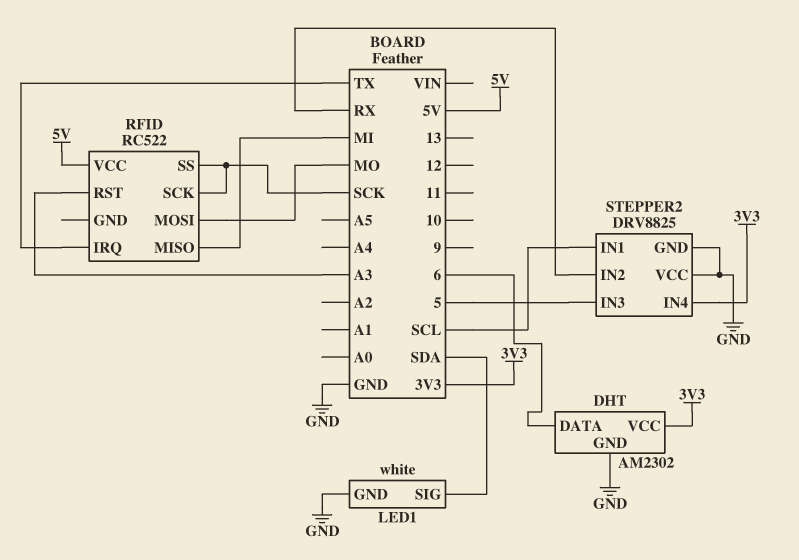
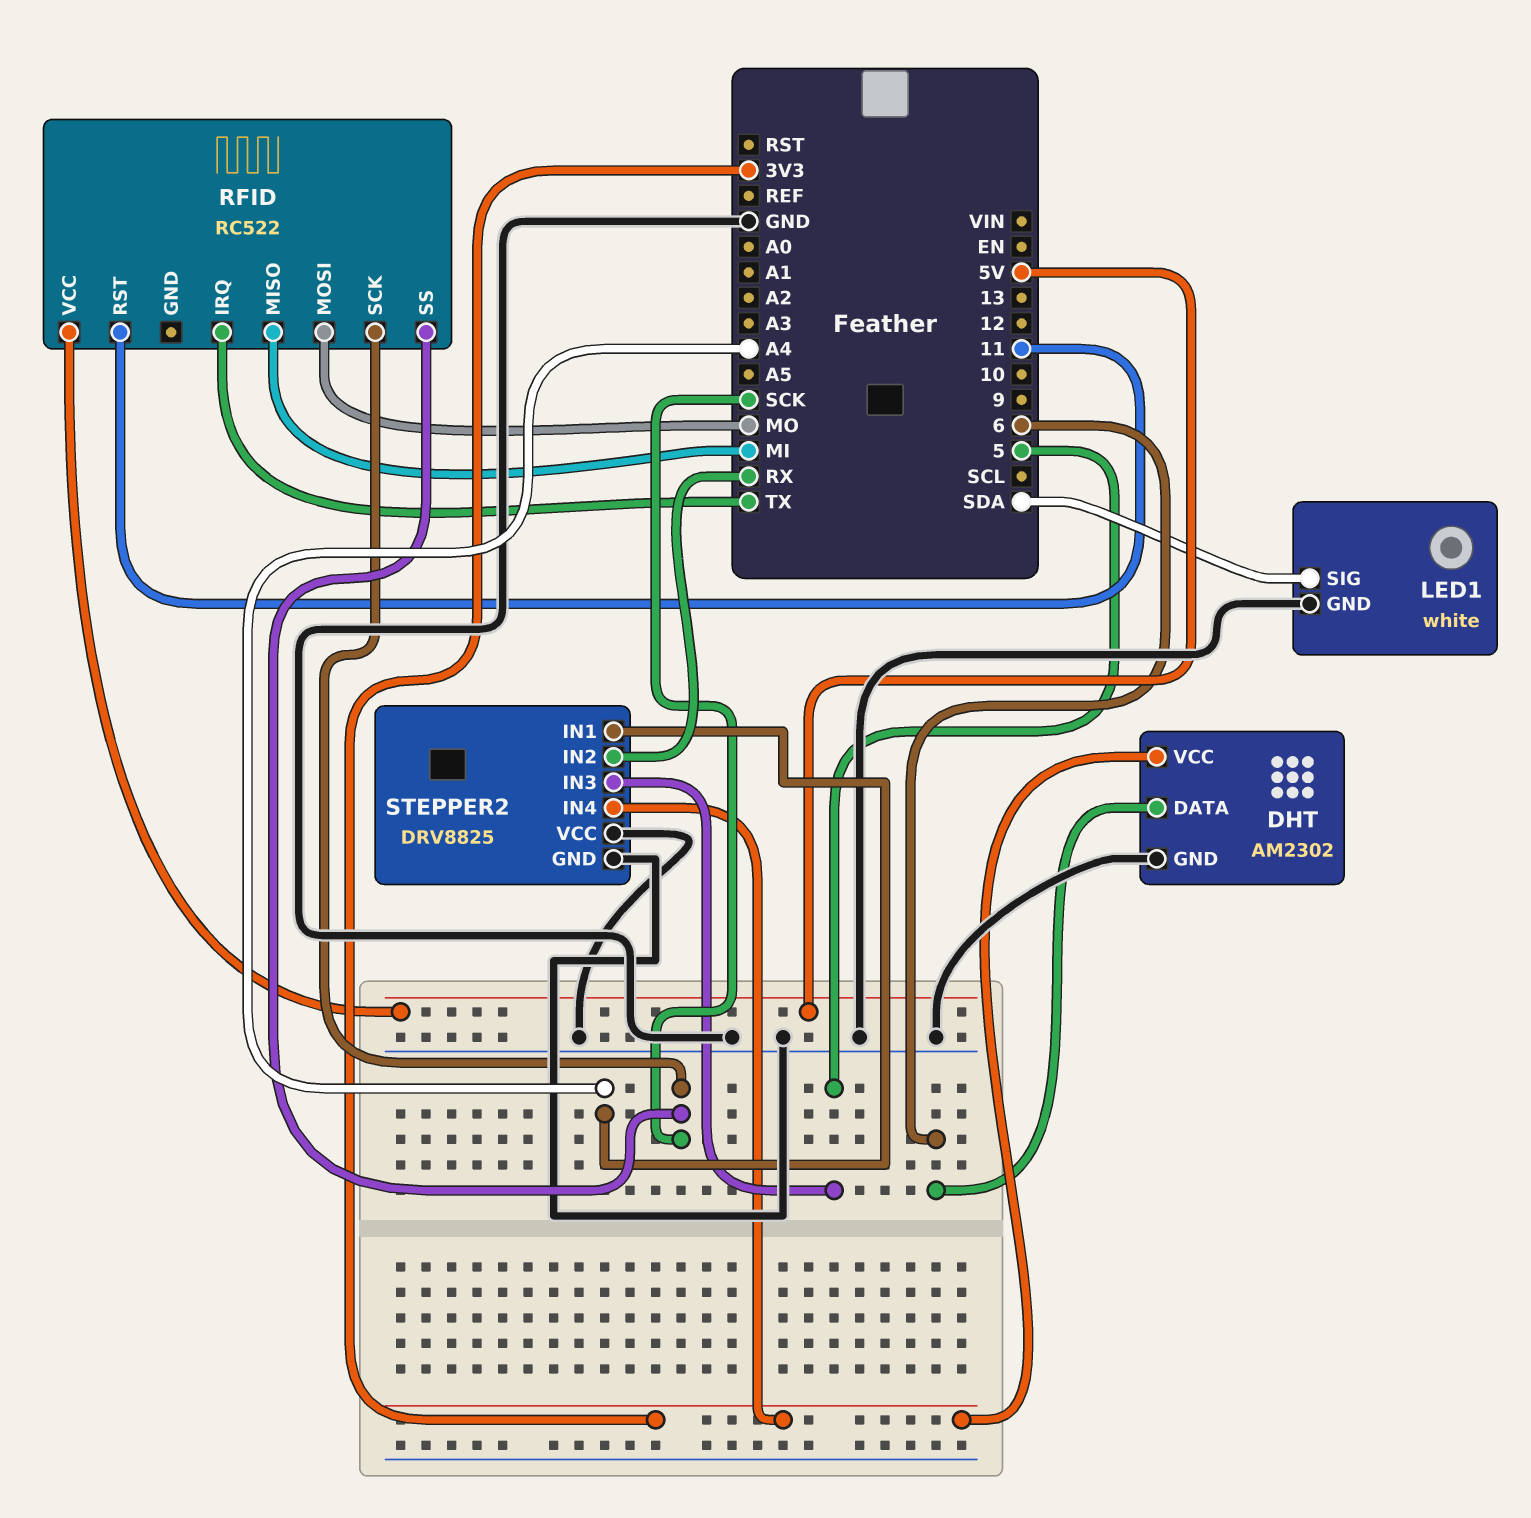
RFID pin RST: A3 -> 11
STEPPER2 pin IN1: SCL -> A4

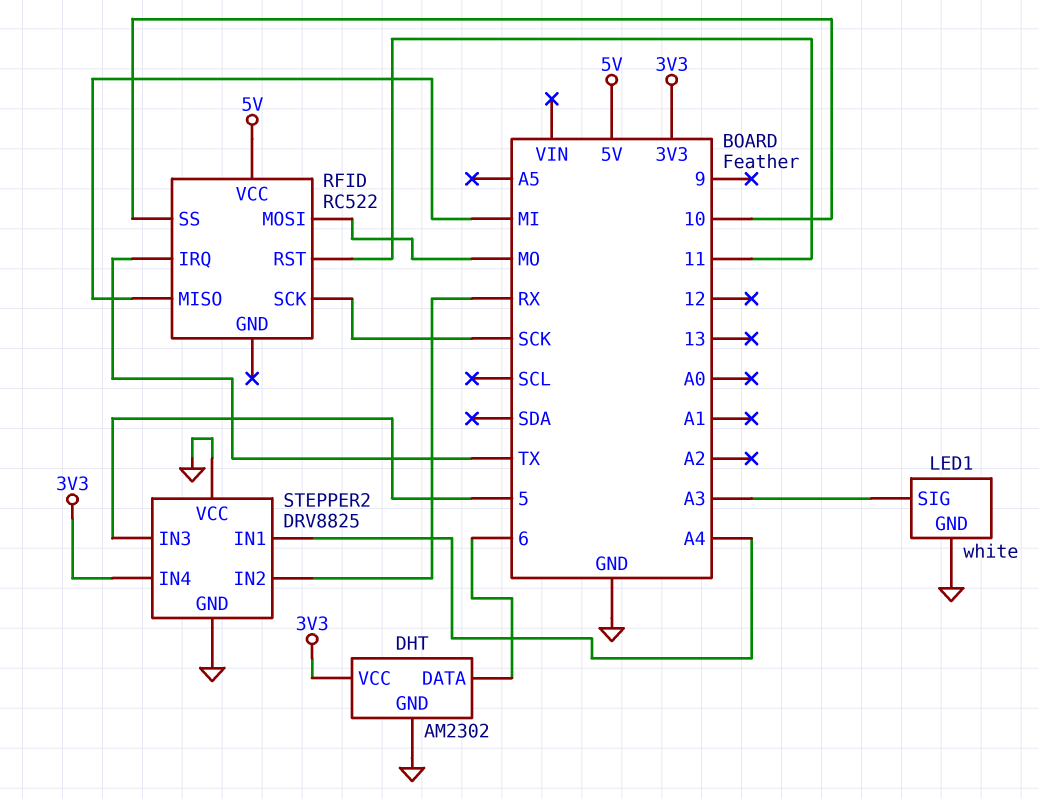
LED1 pin SIG: SDA -> A3
RFID pin SS: SCK -> 10

